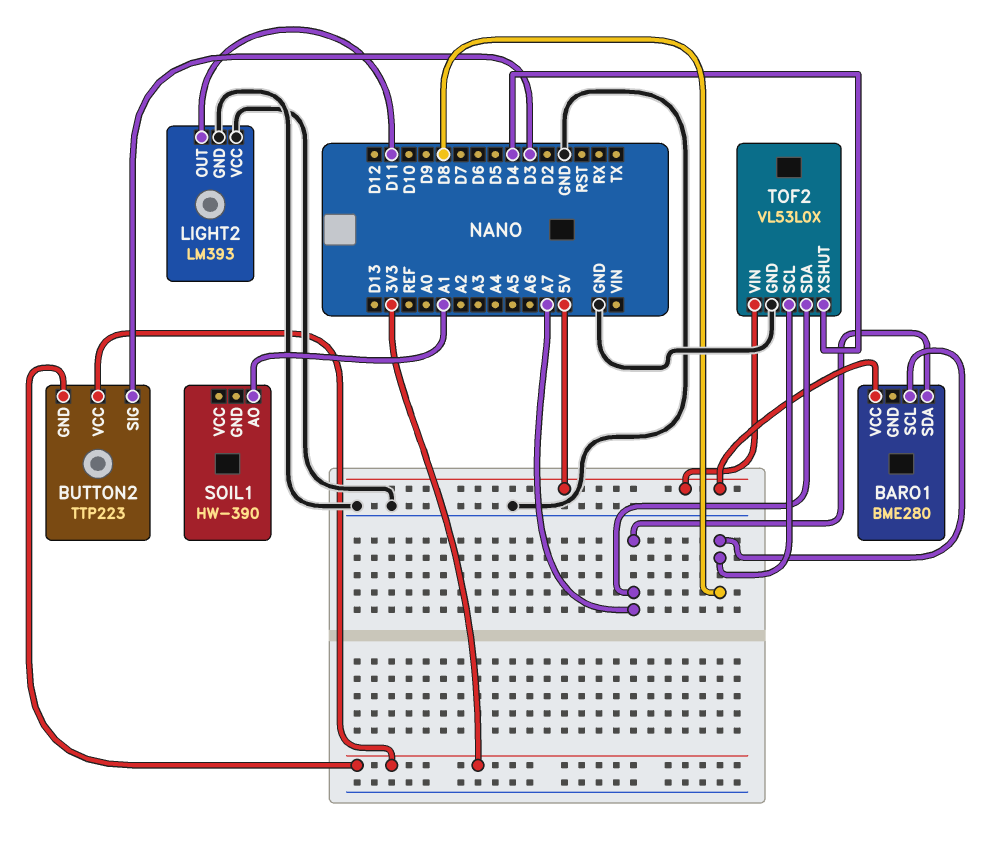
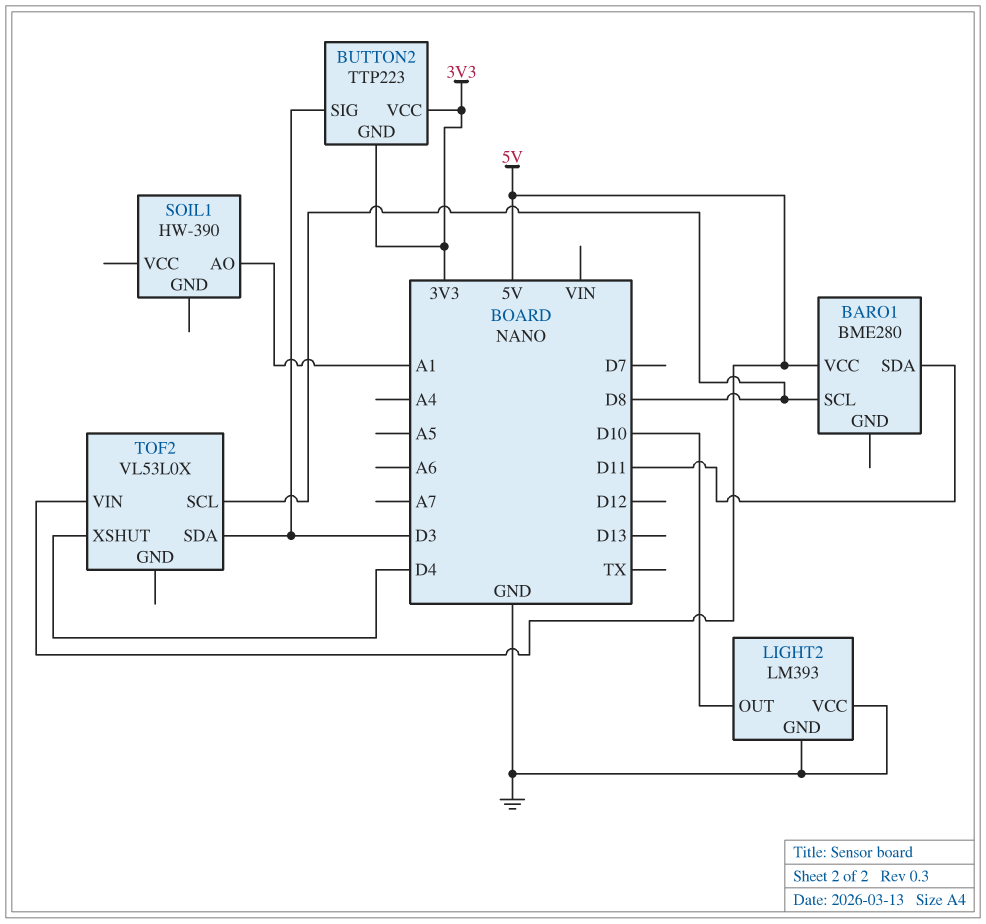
BARO1 pin SDA: A7 -> D11
LIGHT2 pin OUT: D11 -> D10
TOF2 pin GND: GND -> none
TOF2 pin SDA: A7 -> D3

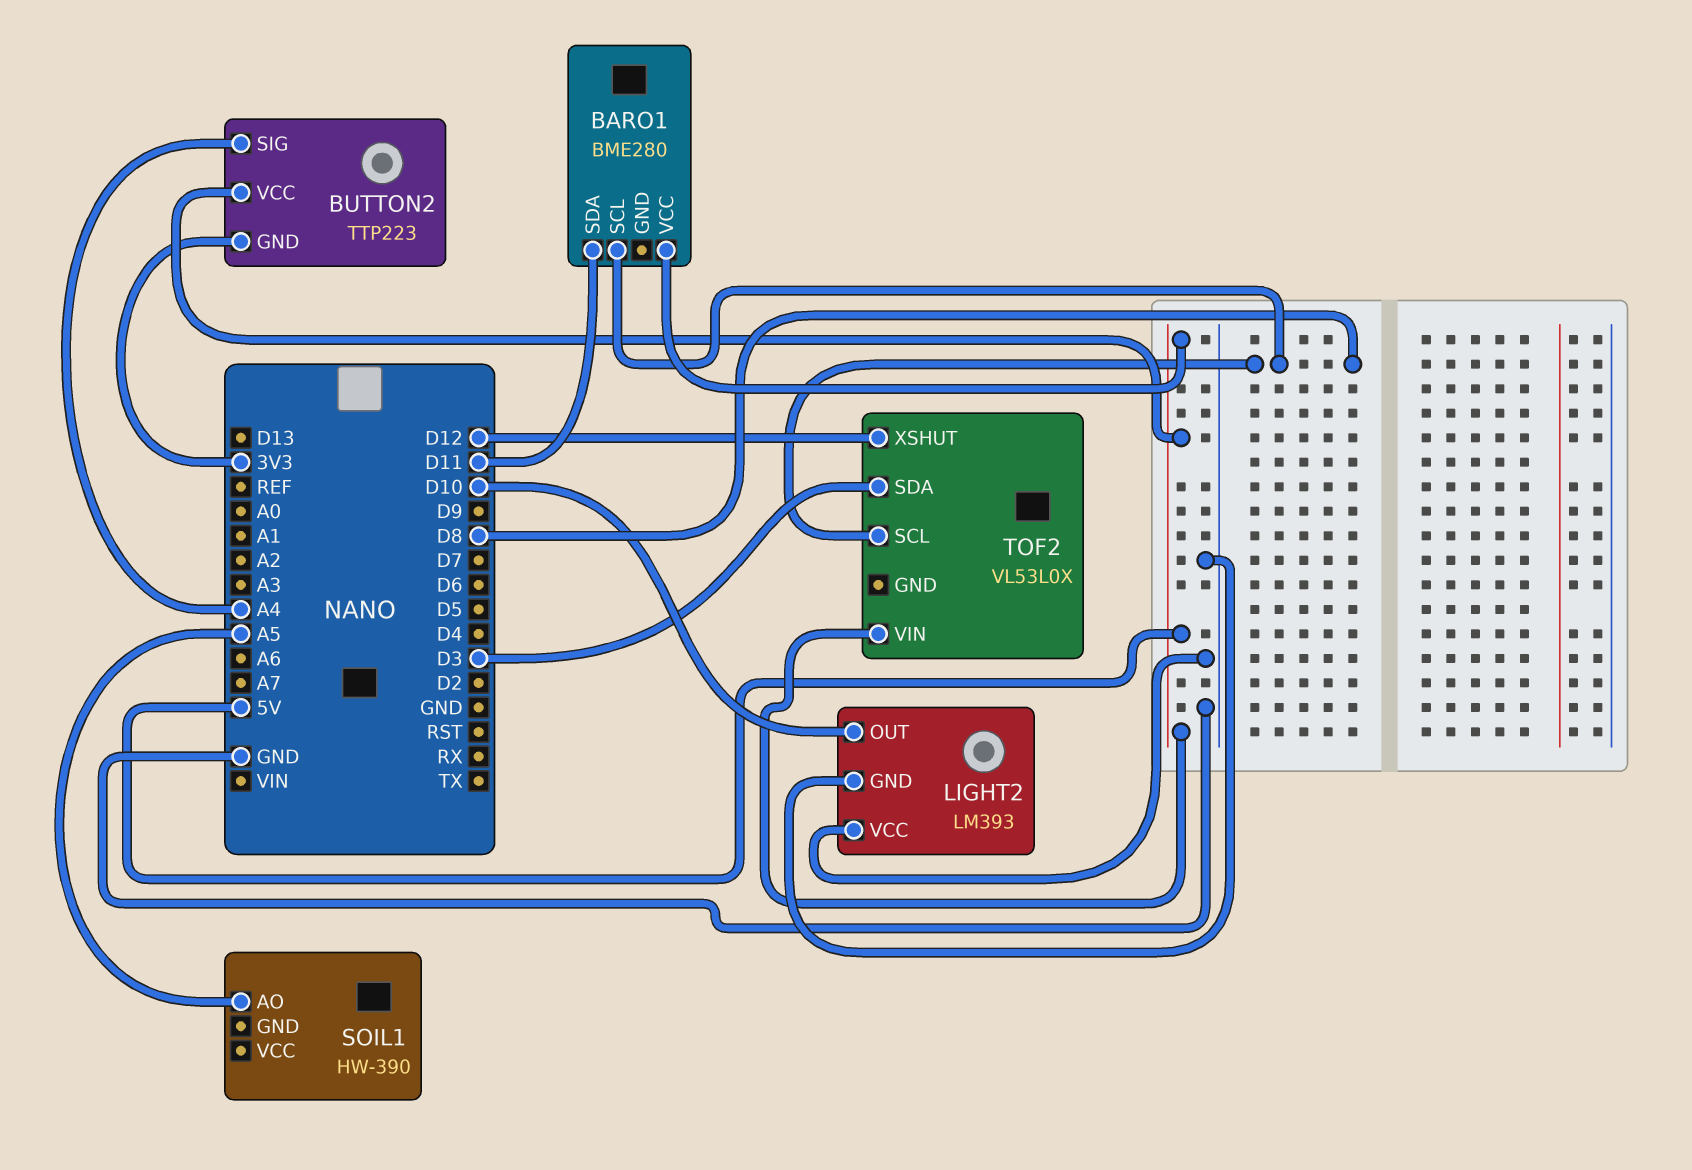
BUTTON2 pin SIG: D3 -> A4
BUTTON2 pin VCC: 3V3 -> 5V
SOIL1 pin AO: A1 -> A5
TOF2 pin XSHUT: D4 -> D12

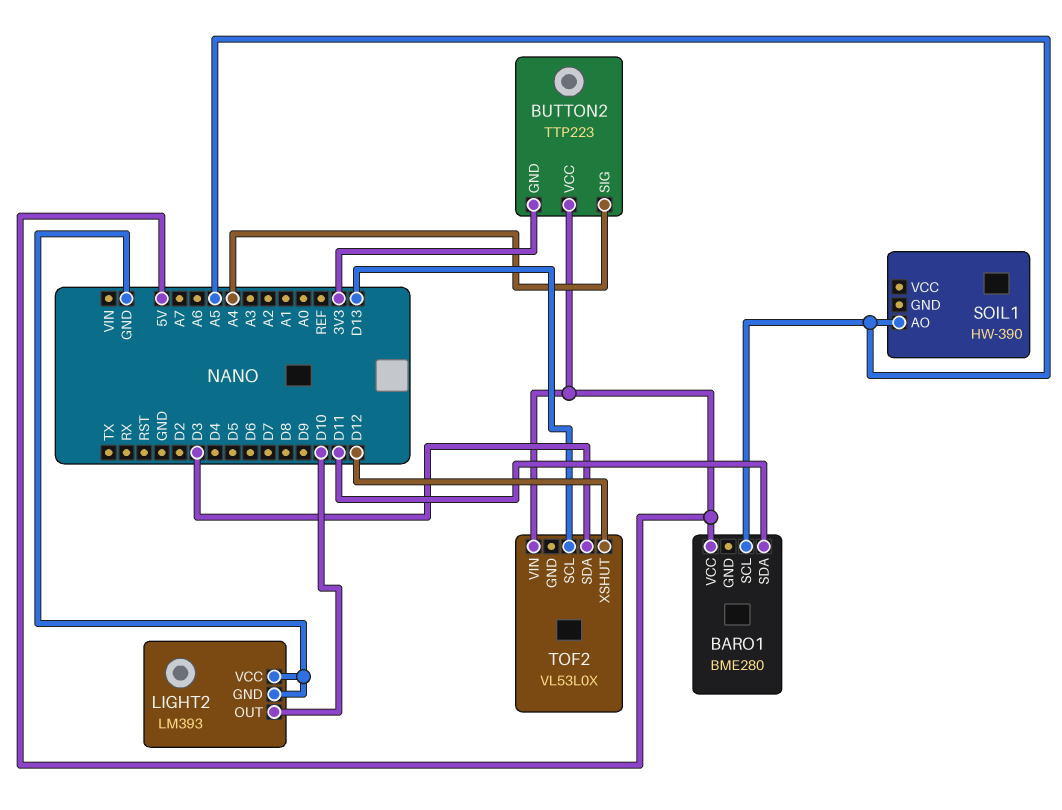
BARO1 pin SCL: D8 -> A5
TOF2 pin SCL: D8 -> D13

